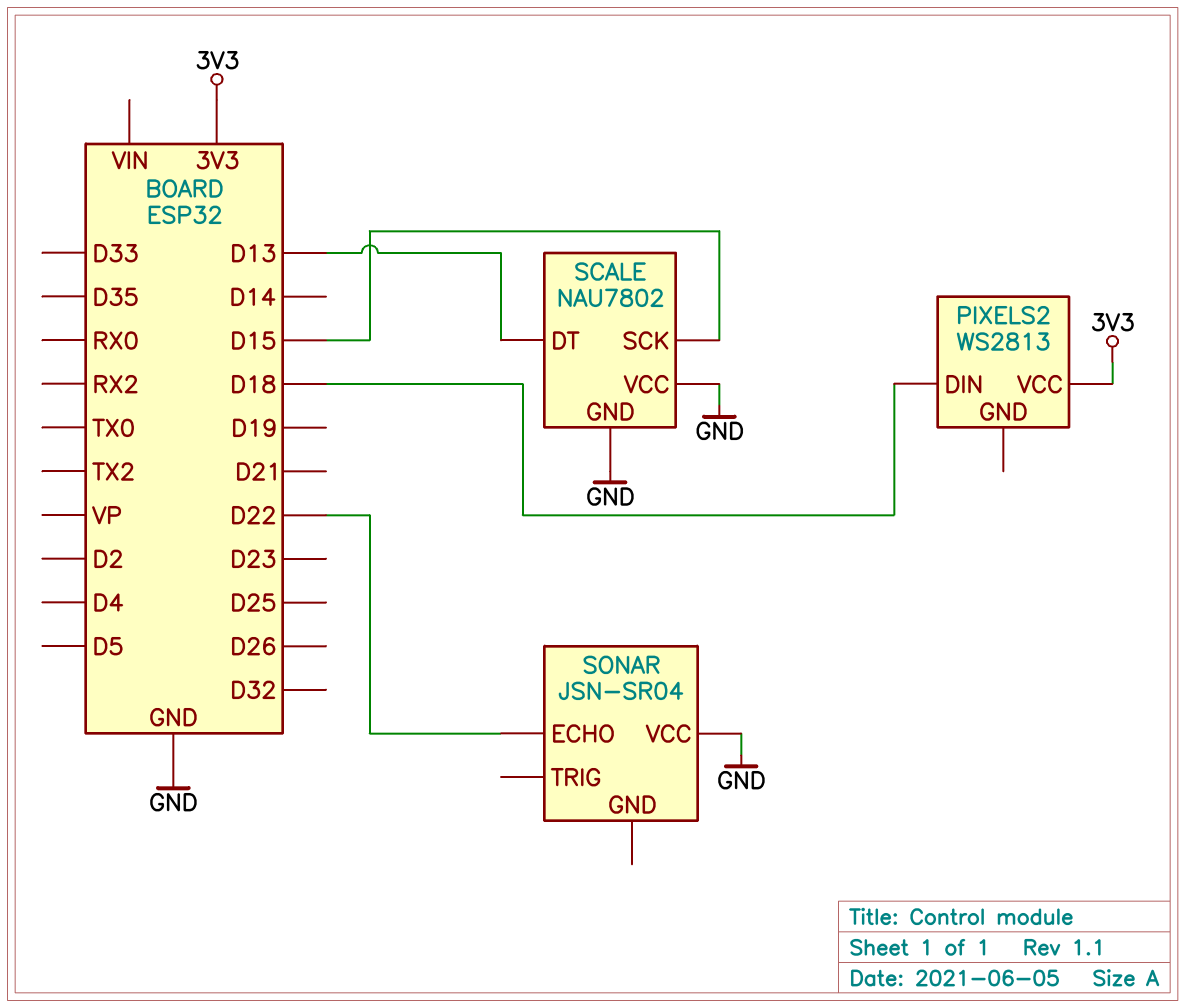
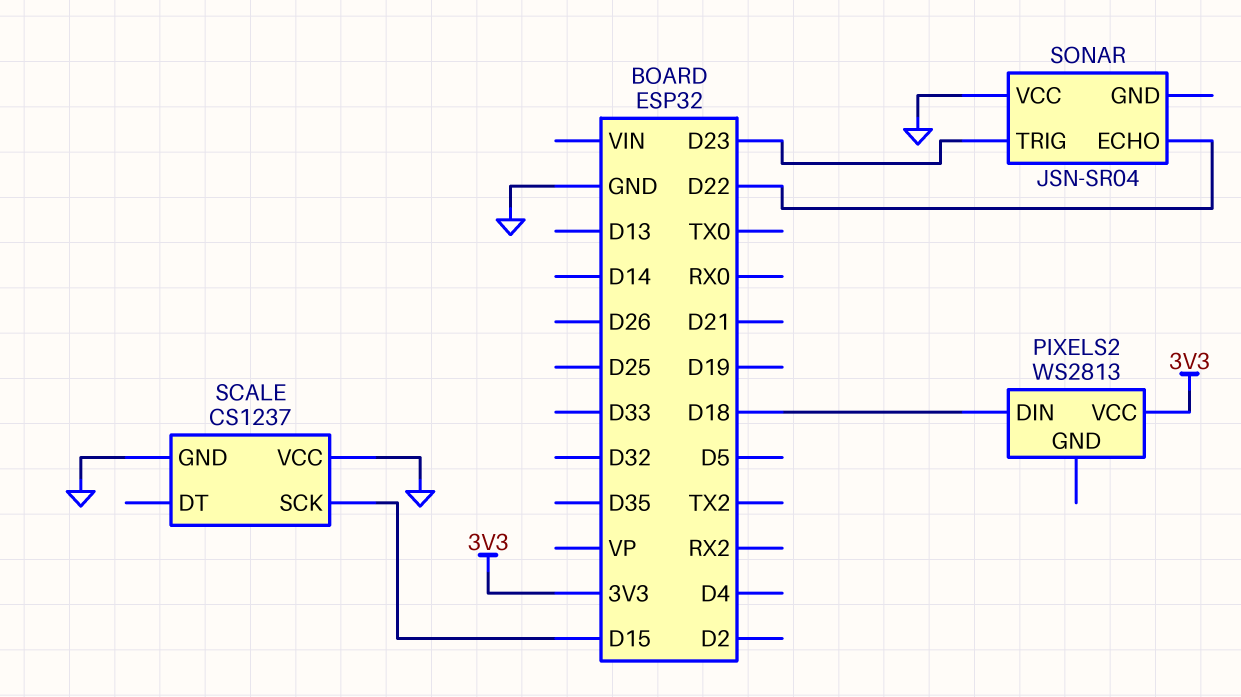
SCALE: NAU7802 -> CS1237
SCALE pin DT: D13 -> none
SONAR pin TRIG: none -> D23

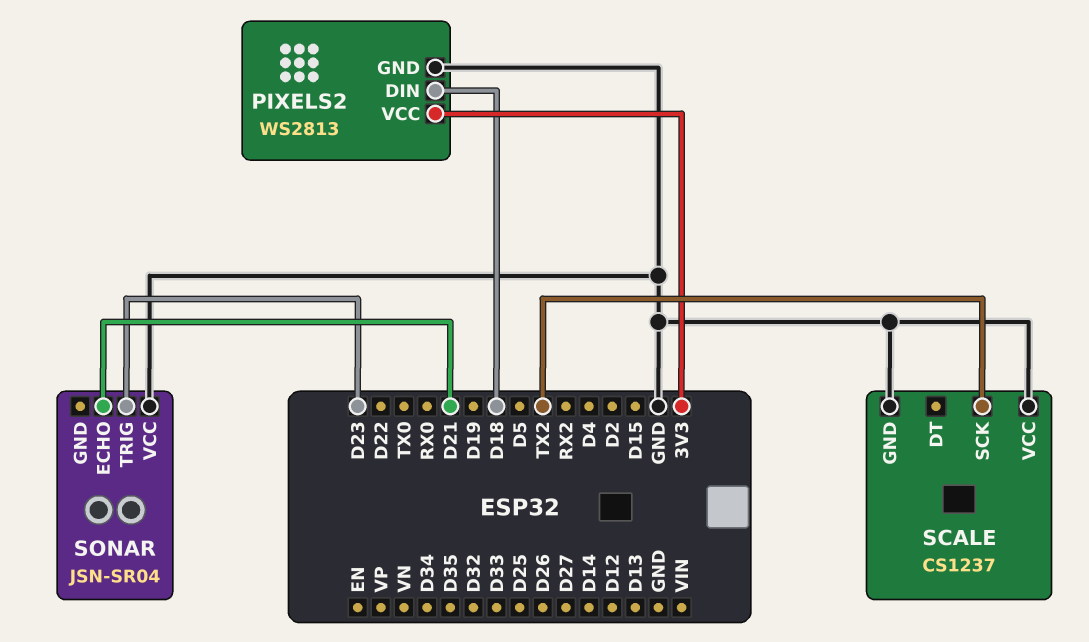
PIXELS2 pin GND: none -> GND
SCALE pin SCK: D15 -> TX2
SONAR pin ECHO: D22 -> D21

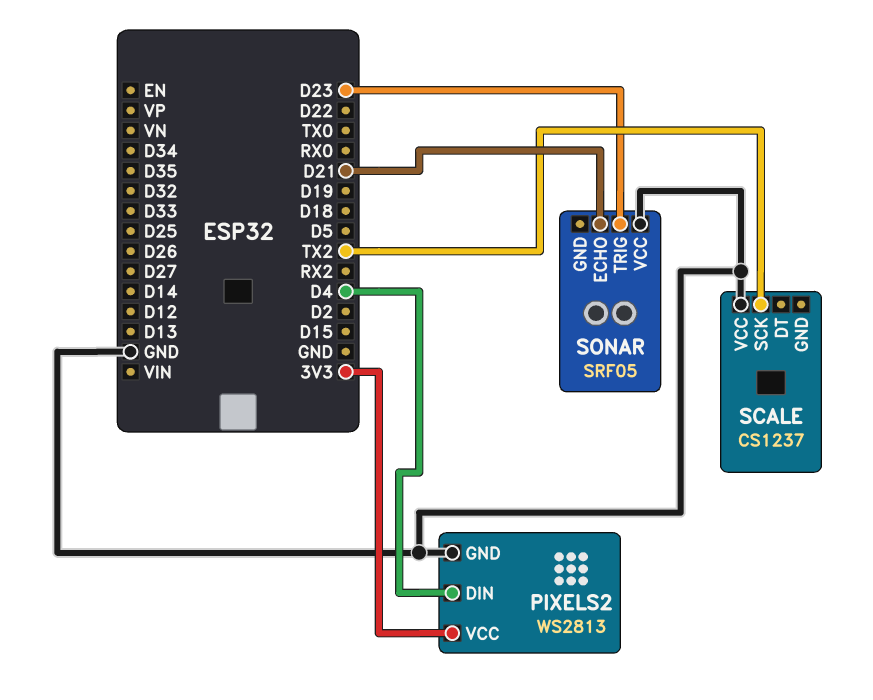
PIXELS2 pin DIN: D18 -> D4
SCALE pin GND: GND -> none
SONAR: JSN-SR04 -> SRF05

